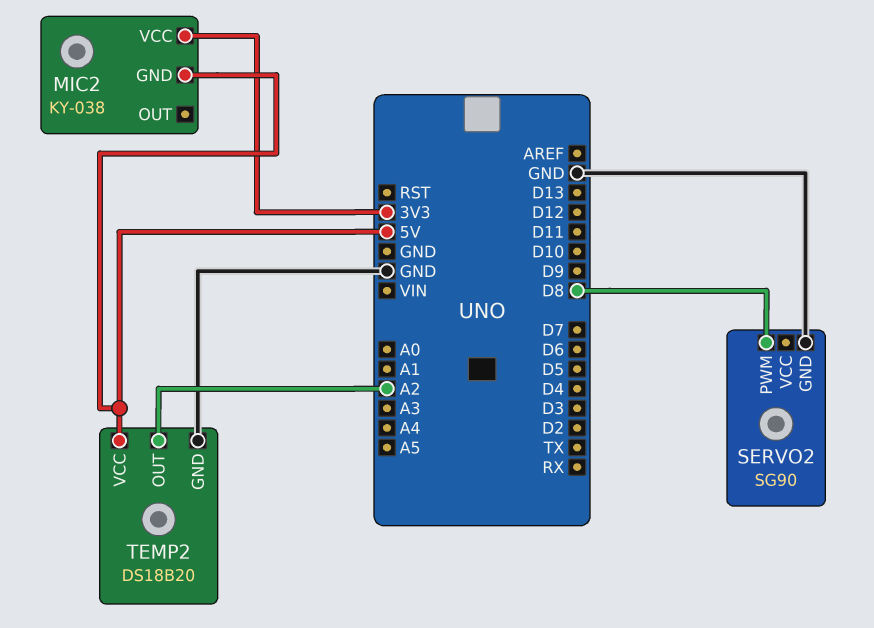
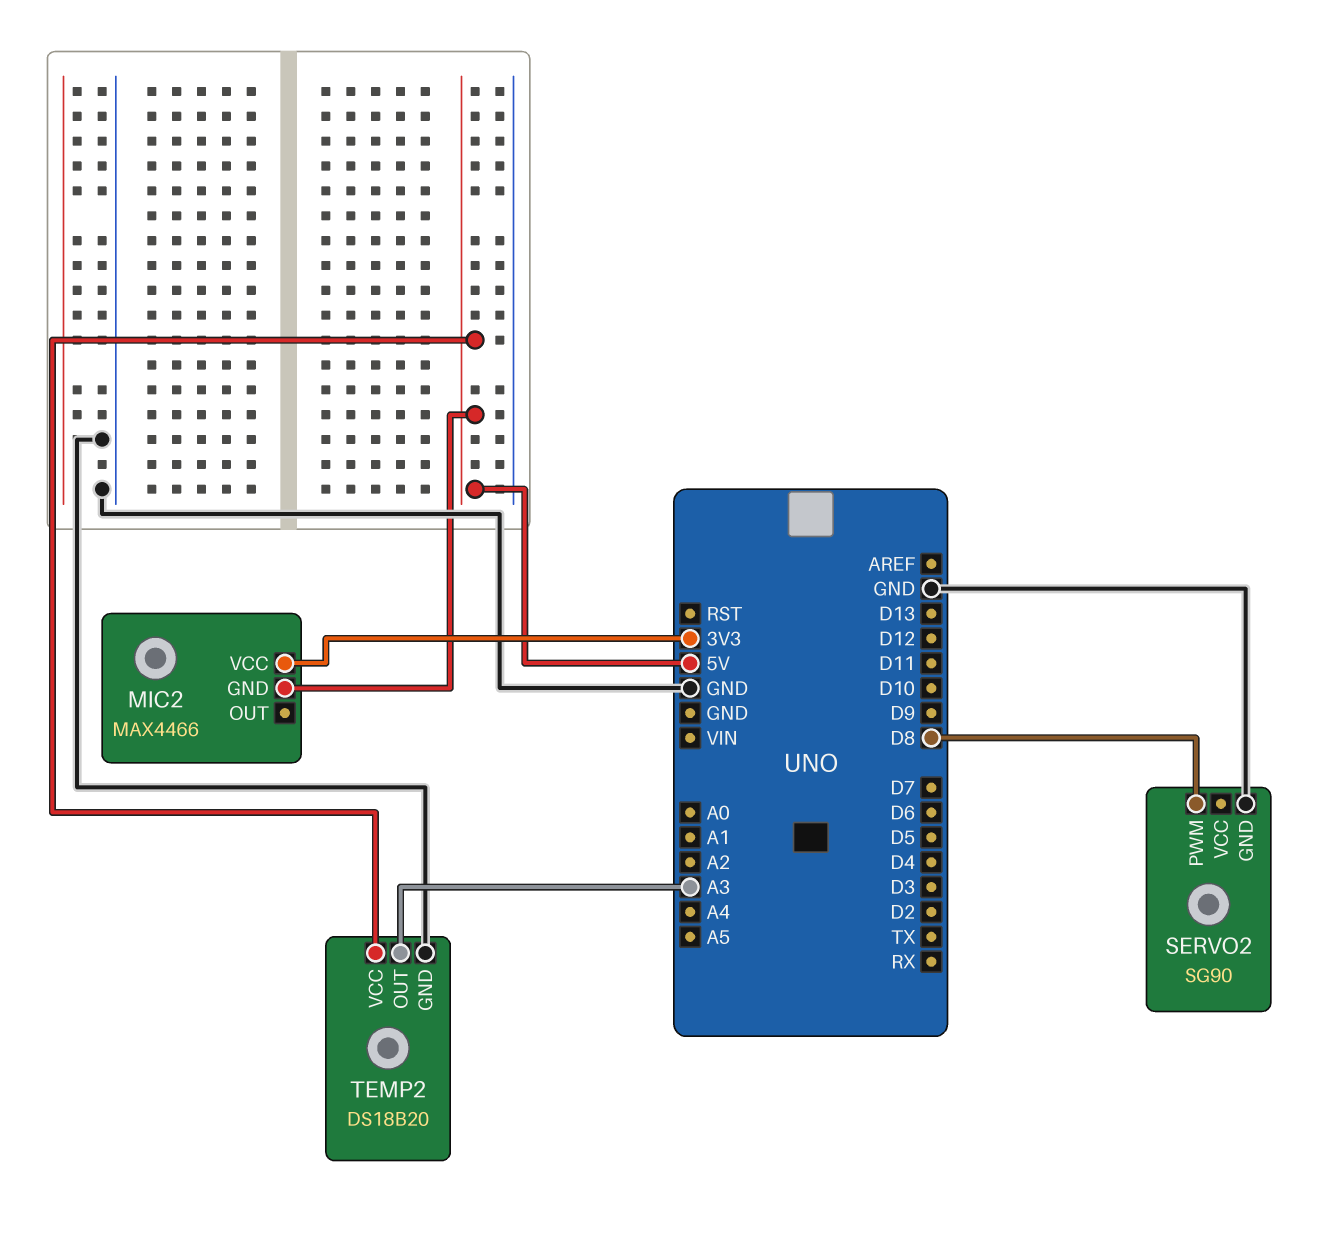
MIC2: KY-038 -> MAX4466
TEMP2 pin OUT: A2 -> A3

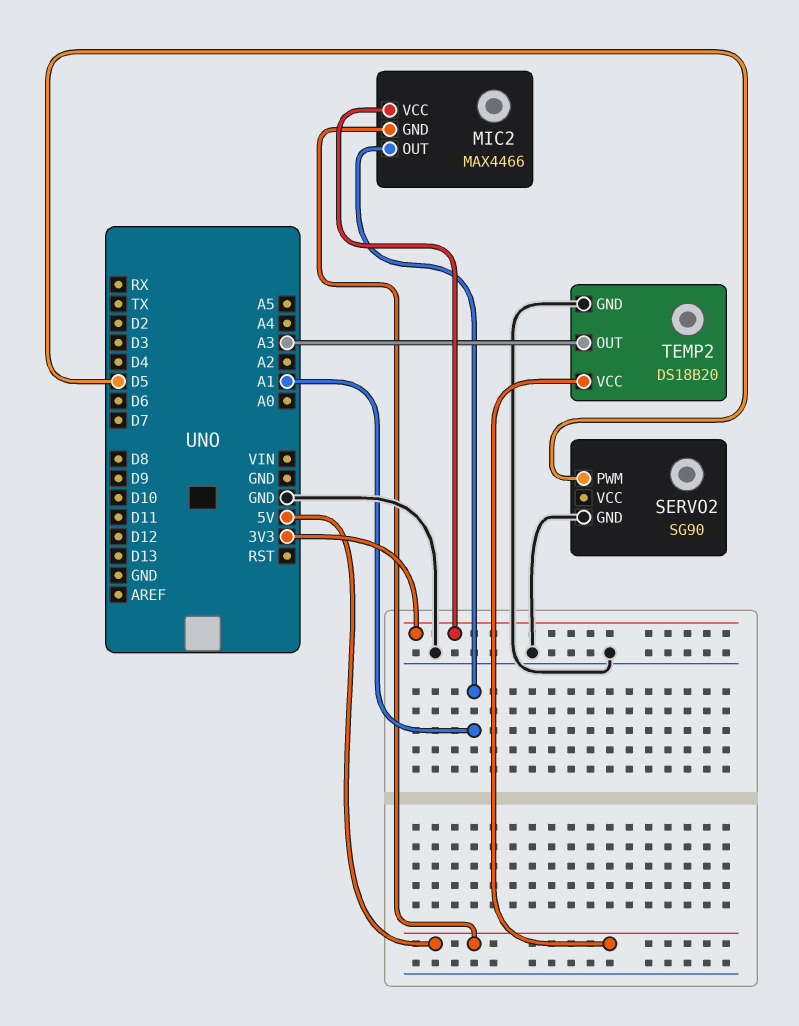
MIC2 pin OUT: none -> A1
SERVO2 pin PWM: D8 -> D5

